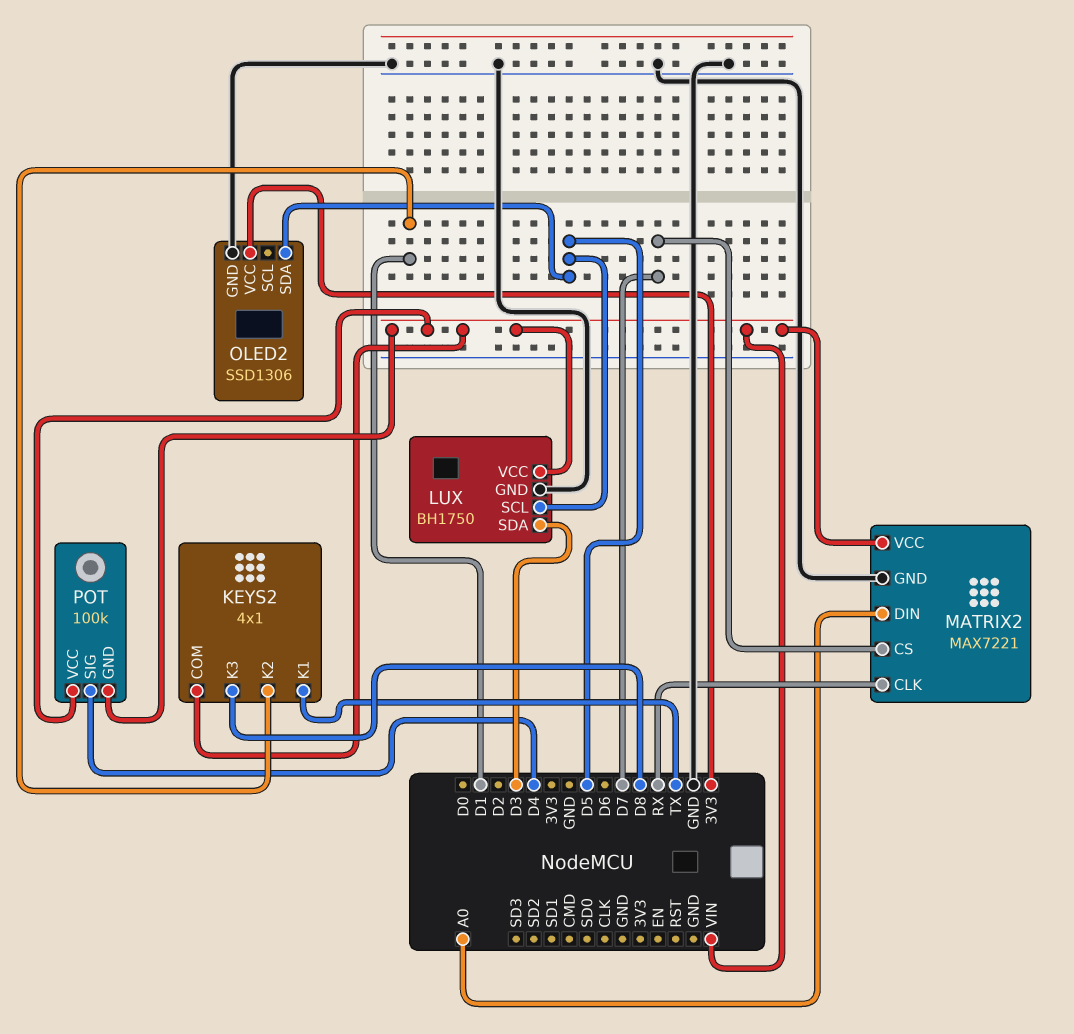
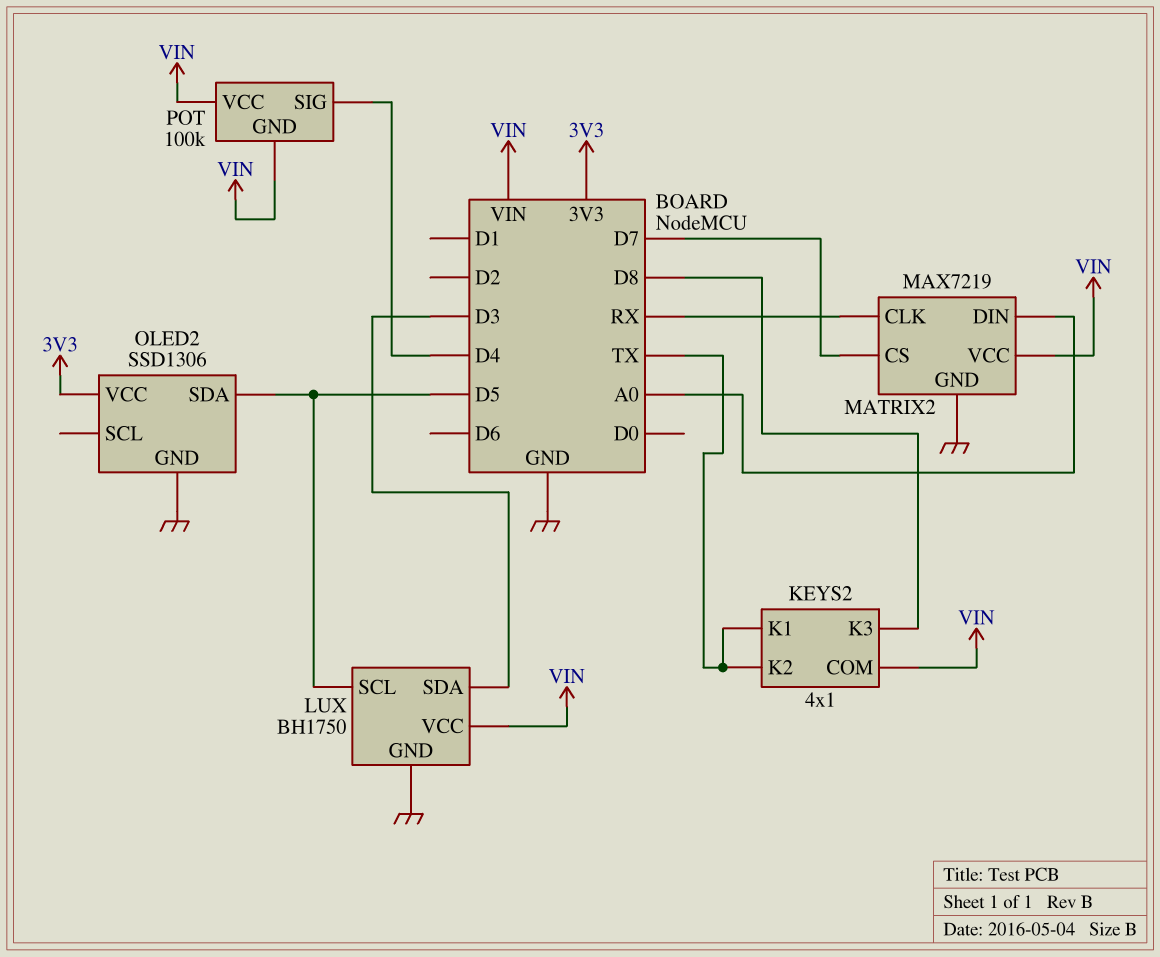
KEYS2 pin K2: D1 -> TX
MATRIX2: MAX7221 -> MAX7219

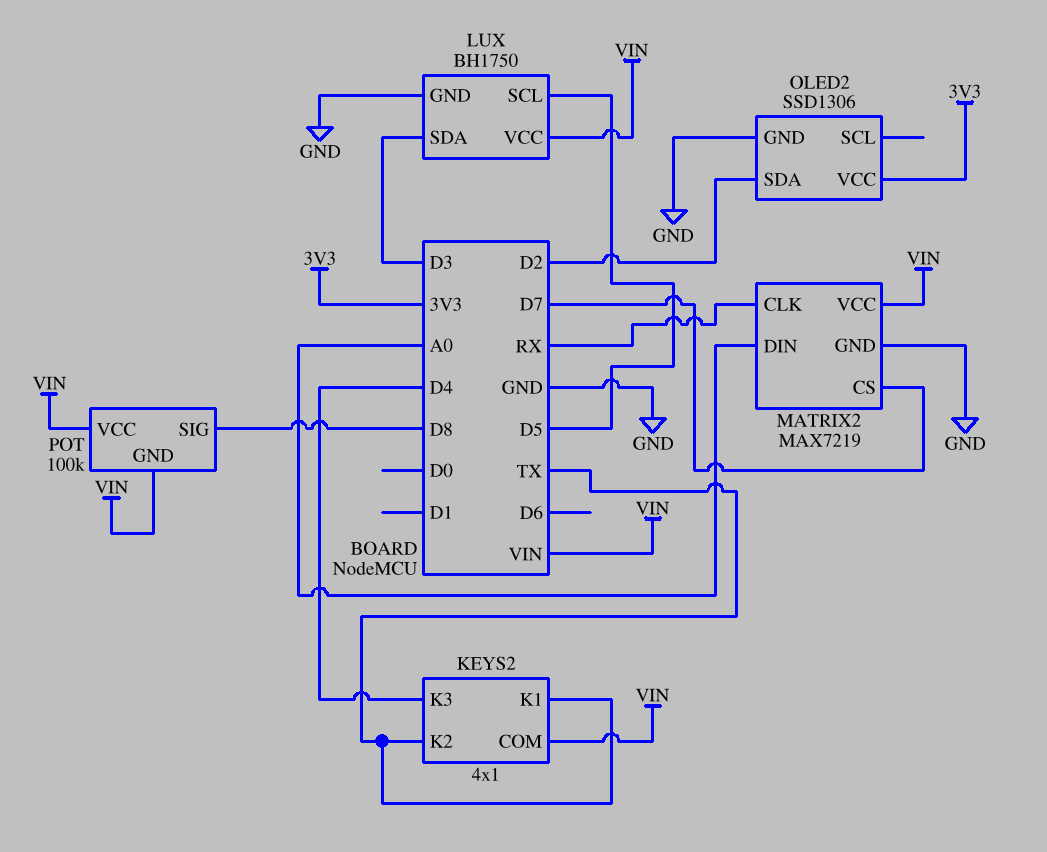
KEYS2 pin K3: D8 -> D4
OLED2 pin SDA: D5 -> D2
POT pin SIG: D4 -> D8

